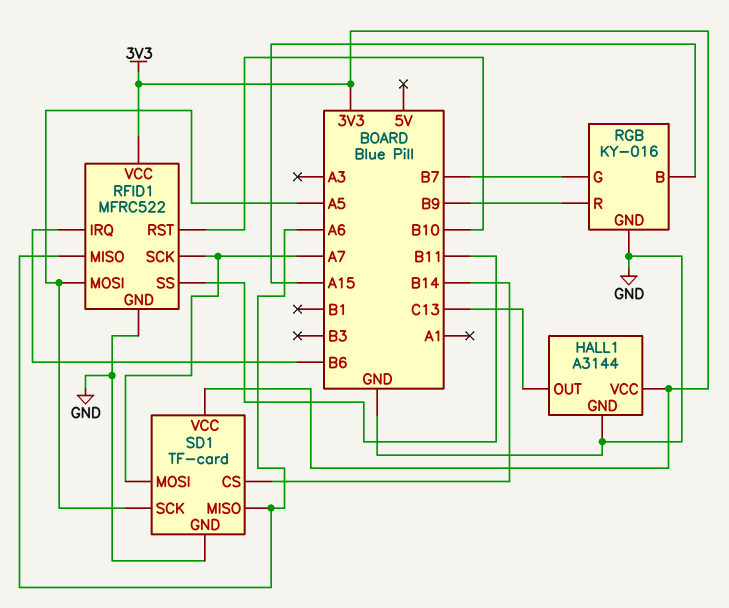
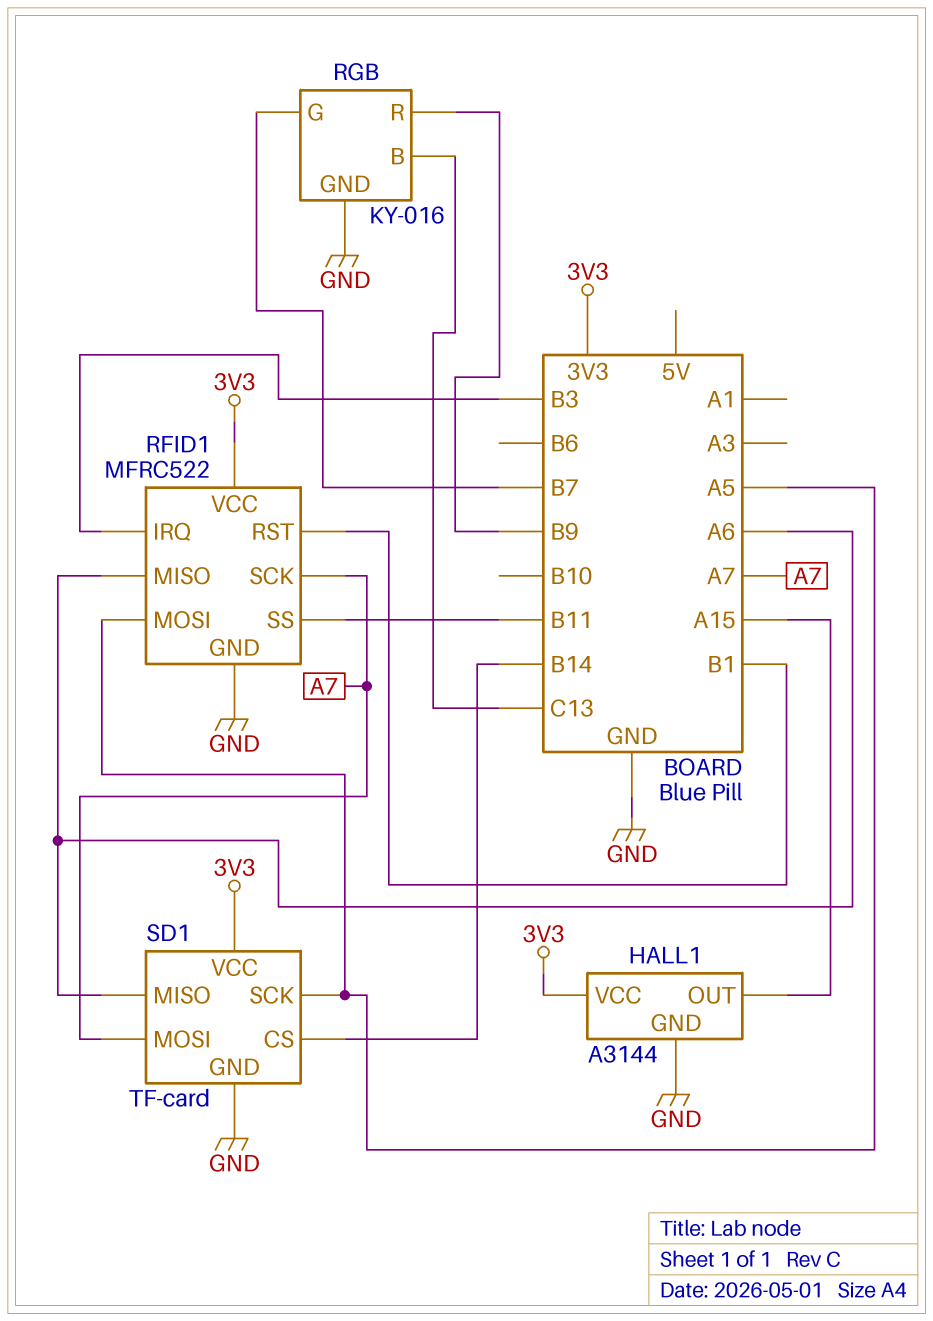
HALL1 pin OUT: C13 -> A15
RFID1 pin IRQ: B6 -> B3
RFID1 pin RST: B10 -> B1
RGB pin B: A15 -> C13

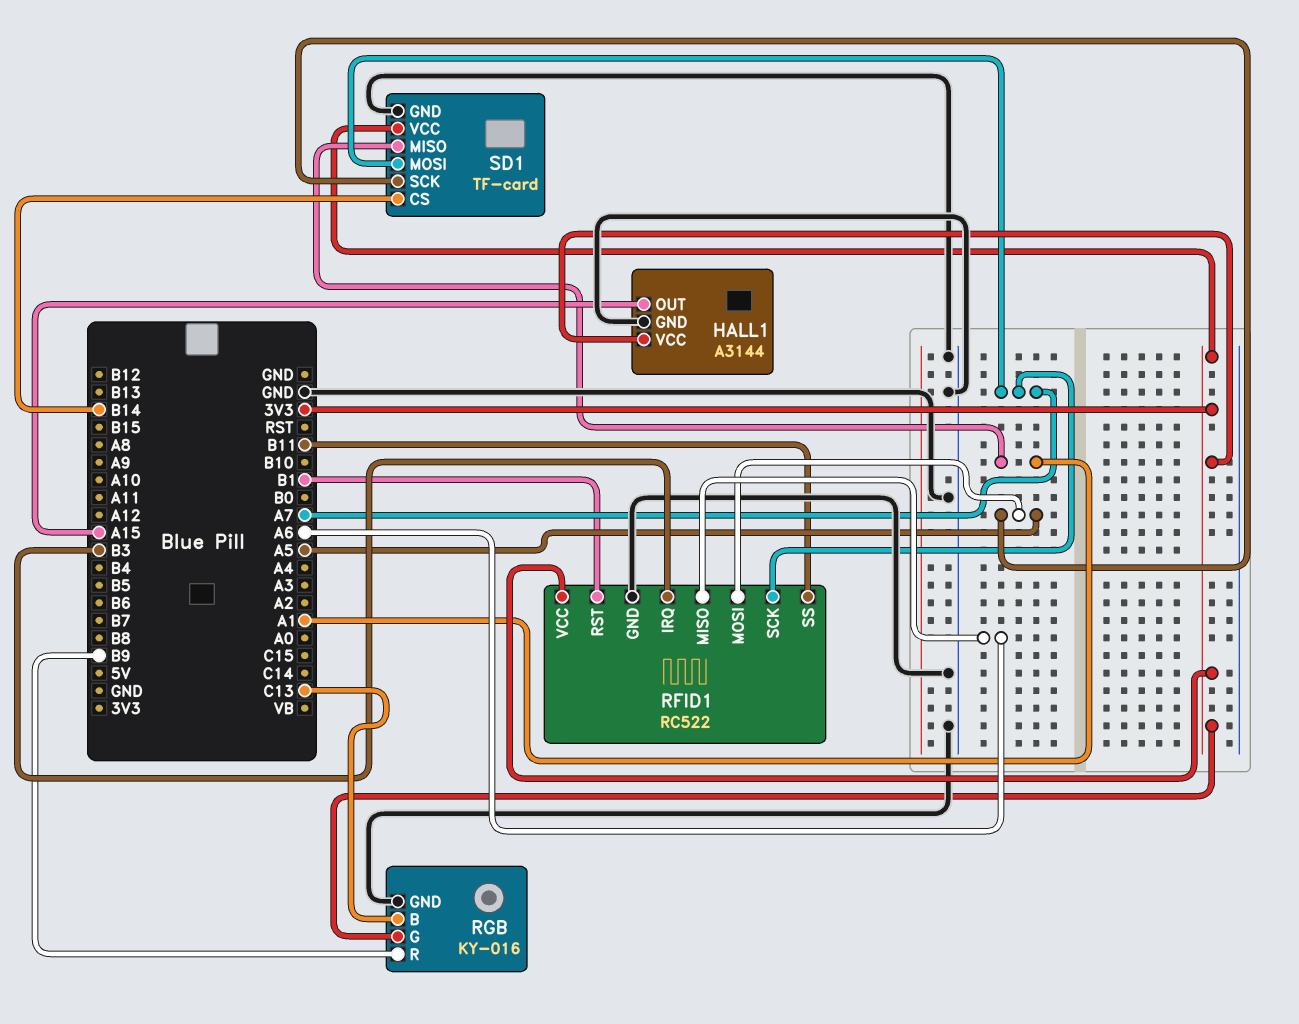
RFID1: MFRC522 -> RC522
RGB pin G: B7 -> 3V3
SD1 pin MISO: A6 -> A1

